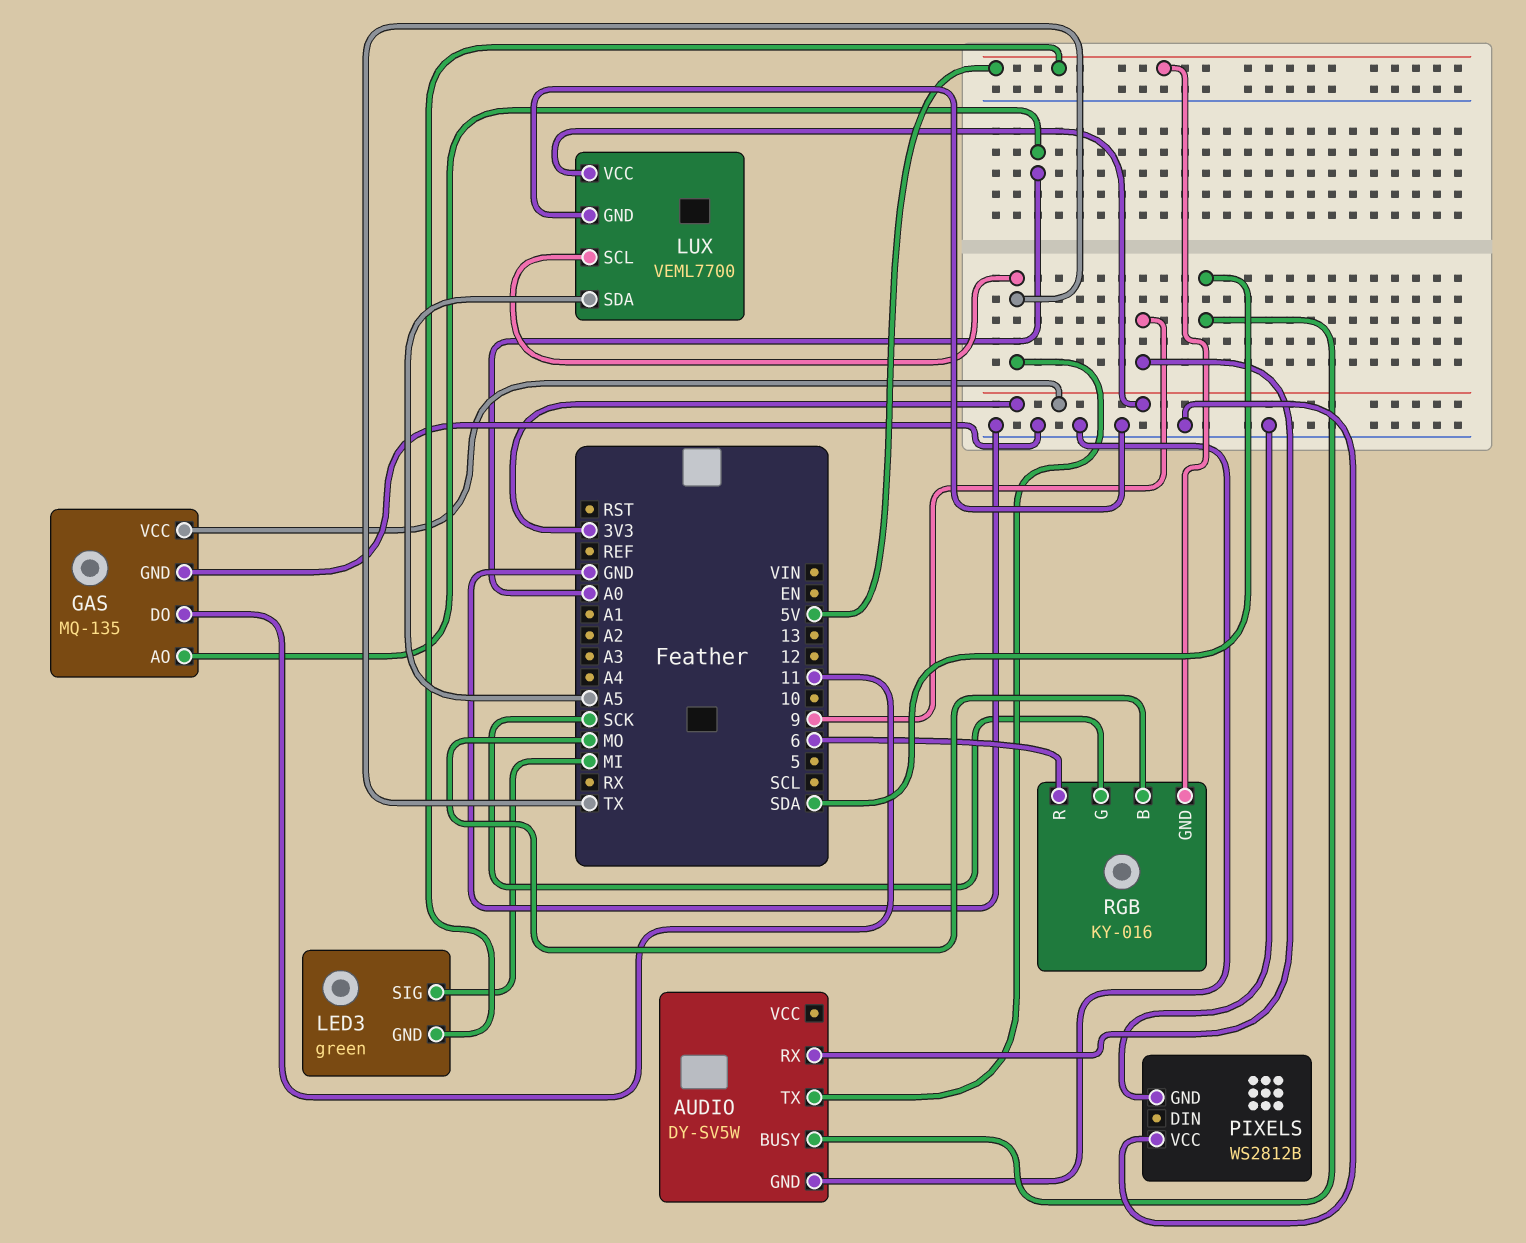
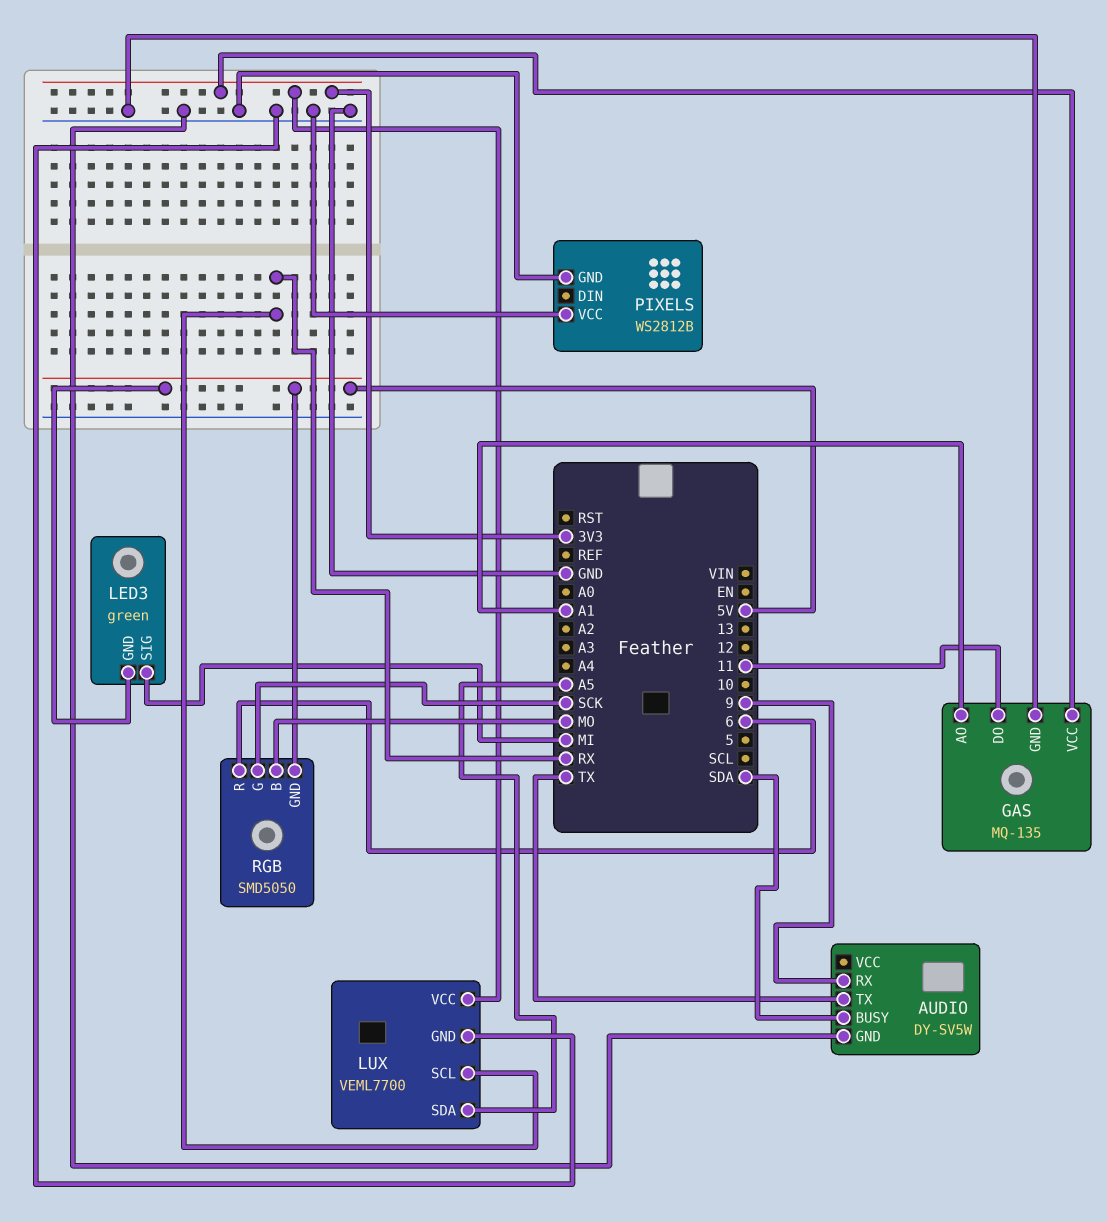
GAS pin AO: A0 -> A1
LUX pin SCL: TX -> RX
RGB: KY-016 -> SMD5050

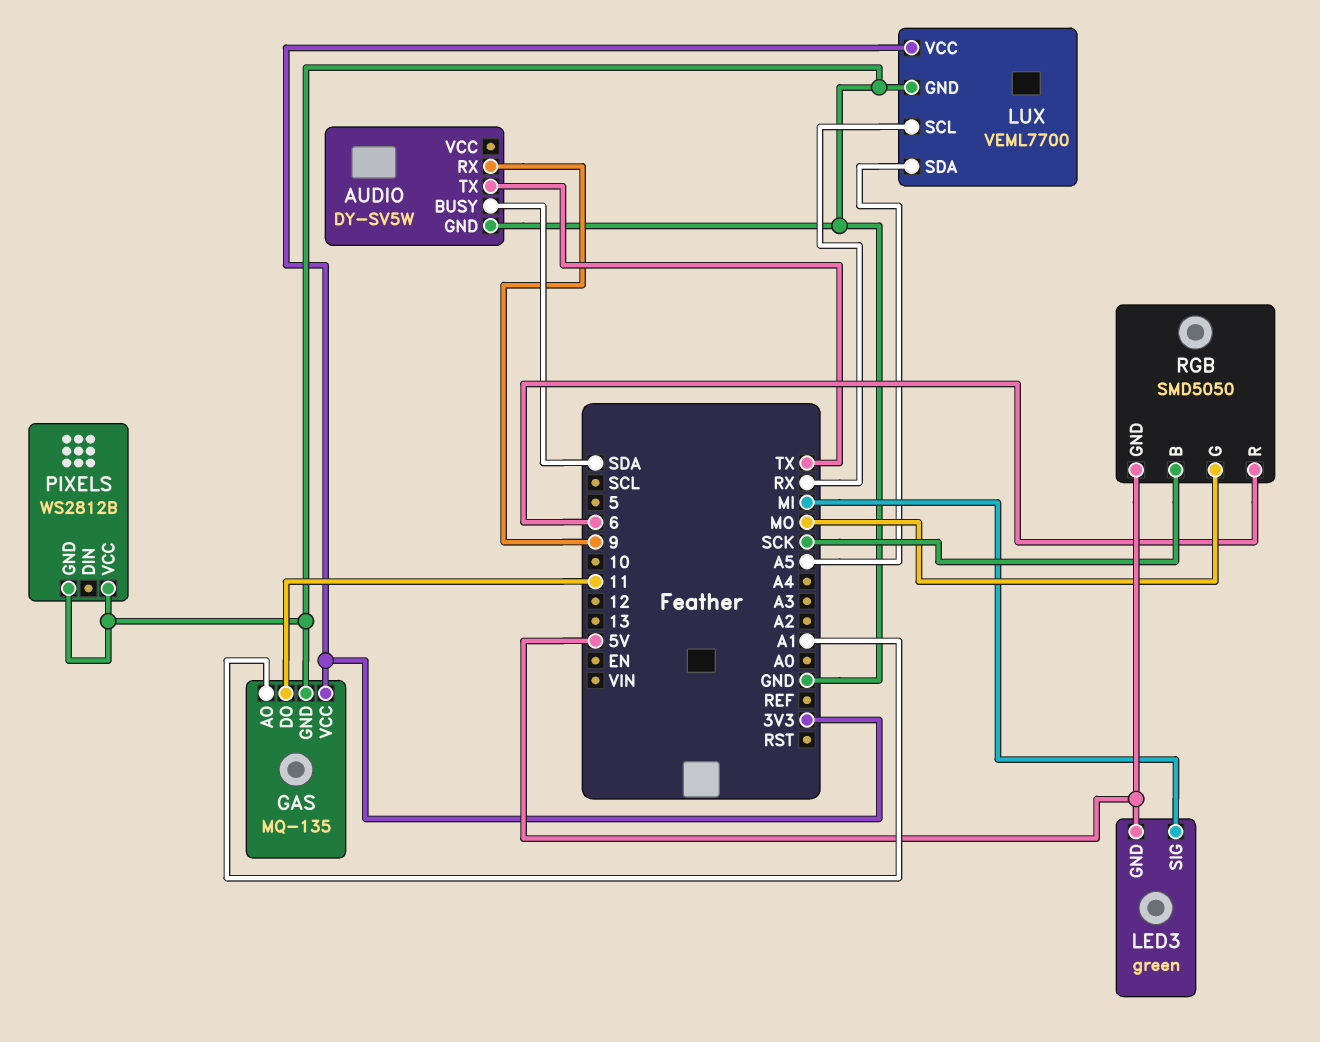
RGB pin B: MO -> SCK
RGB pin G: SCK -> MO

